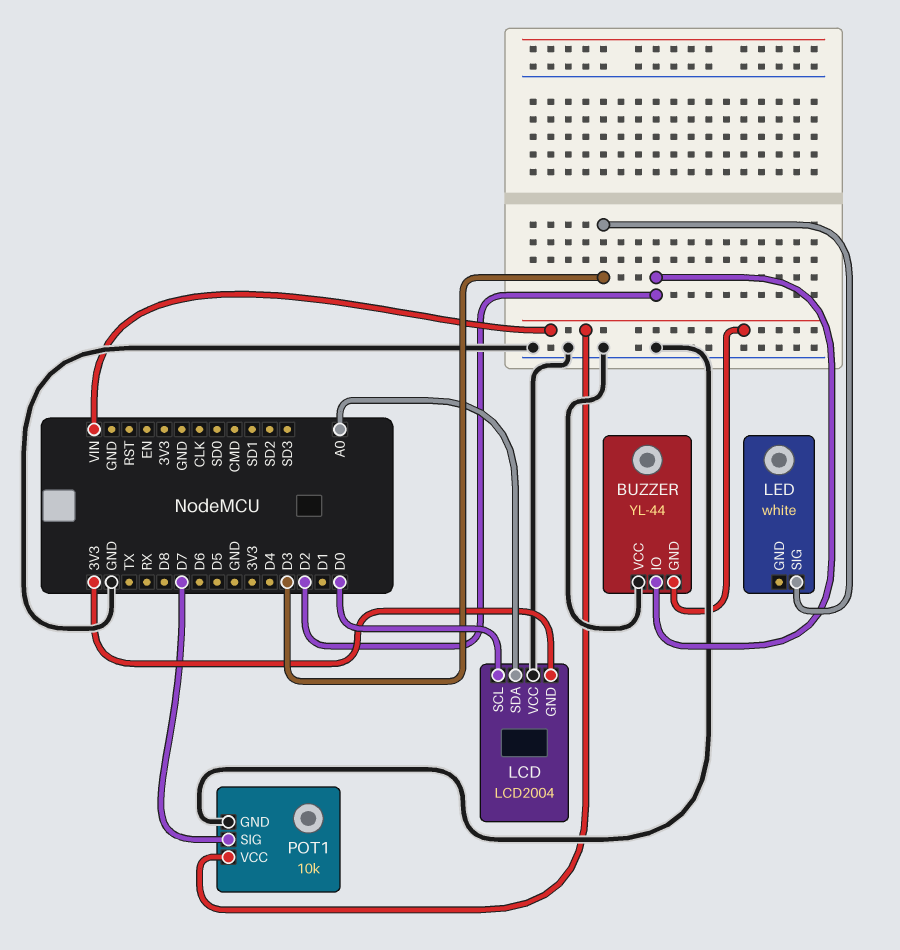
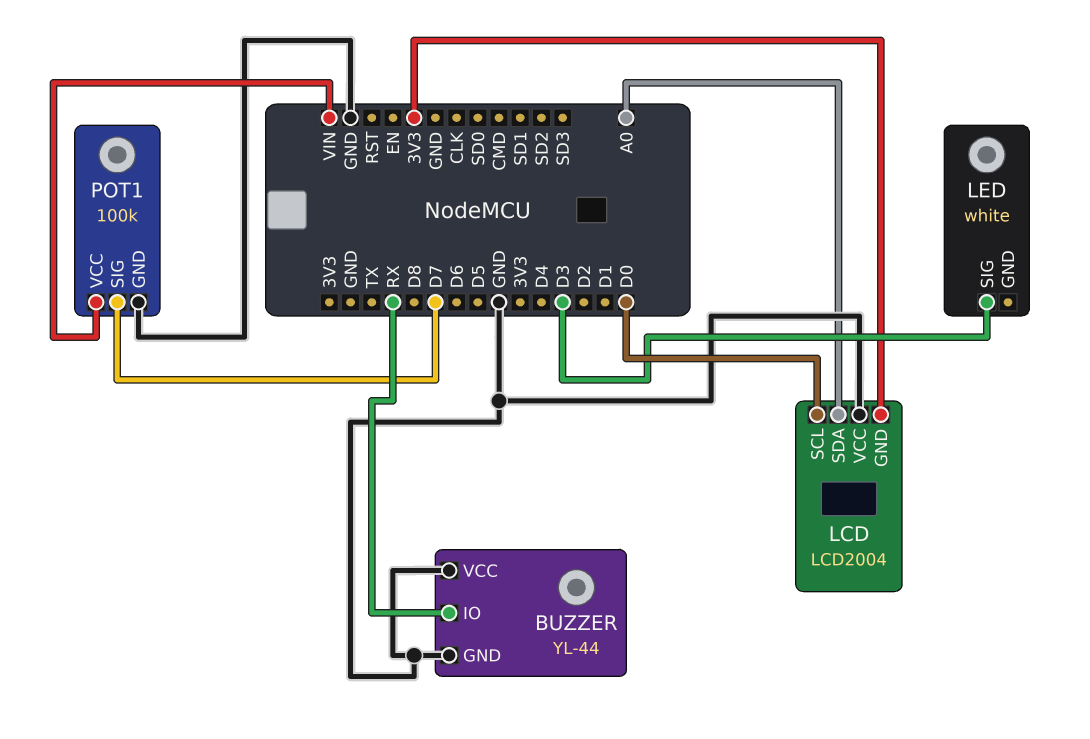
BUZZER pin GND: VIN -> GND
BUZZER pin IO: D2 -> RX
POT1: 10k -> 100k

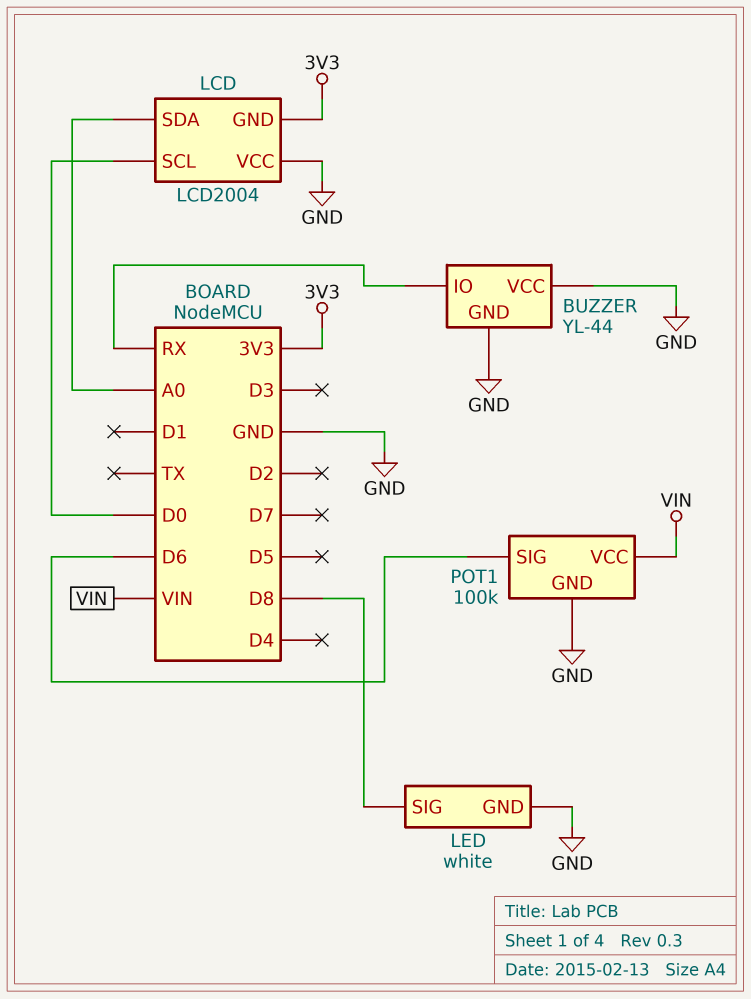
LED pin GND: none -> GND
LED pin SIG: D3 -> D8
POT1 pin SIG: D7 -> D6

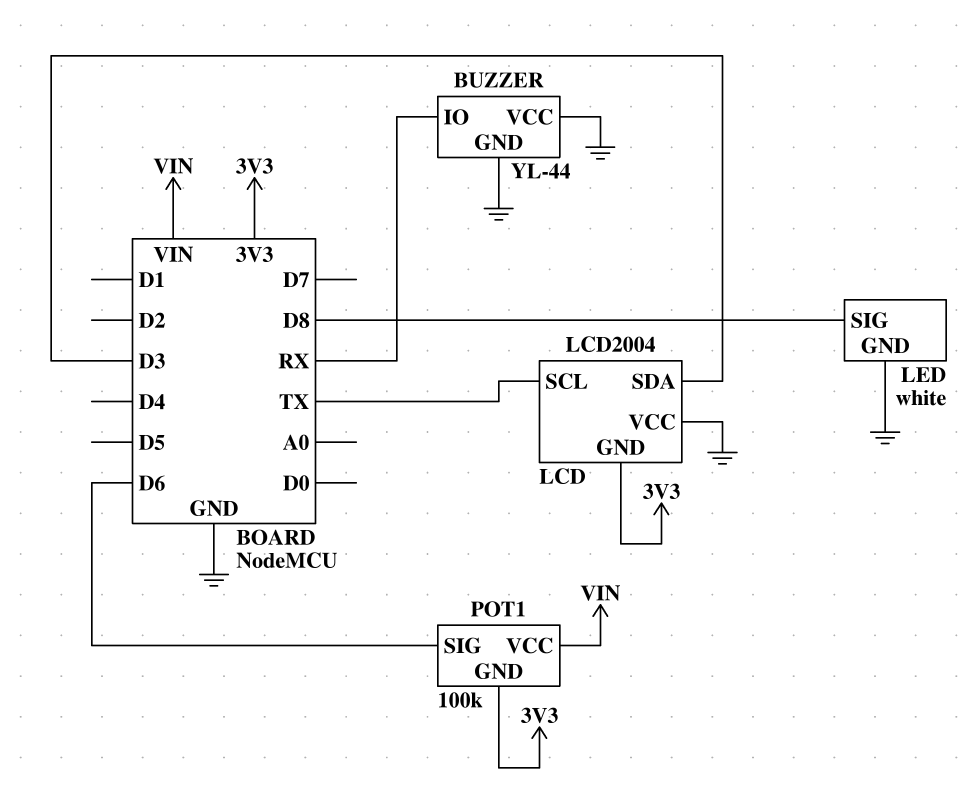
LCD pin SCL: D0 -> TX
LCD pin SDA: A0 -> D3
POT1 pin GND: GND -> 3V3

